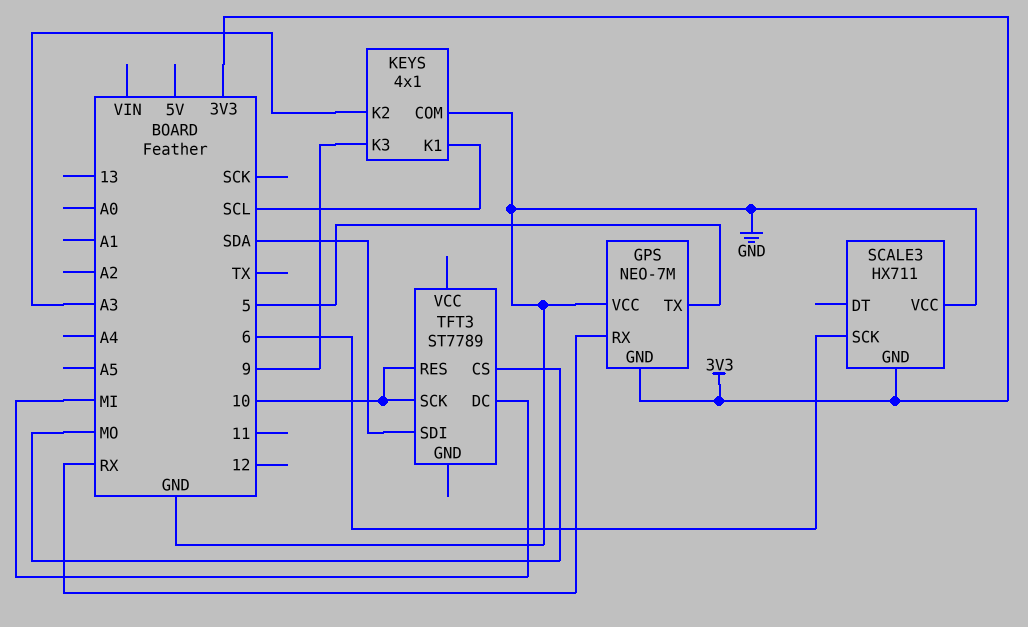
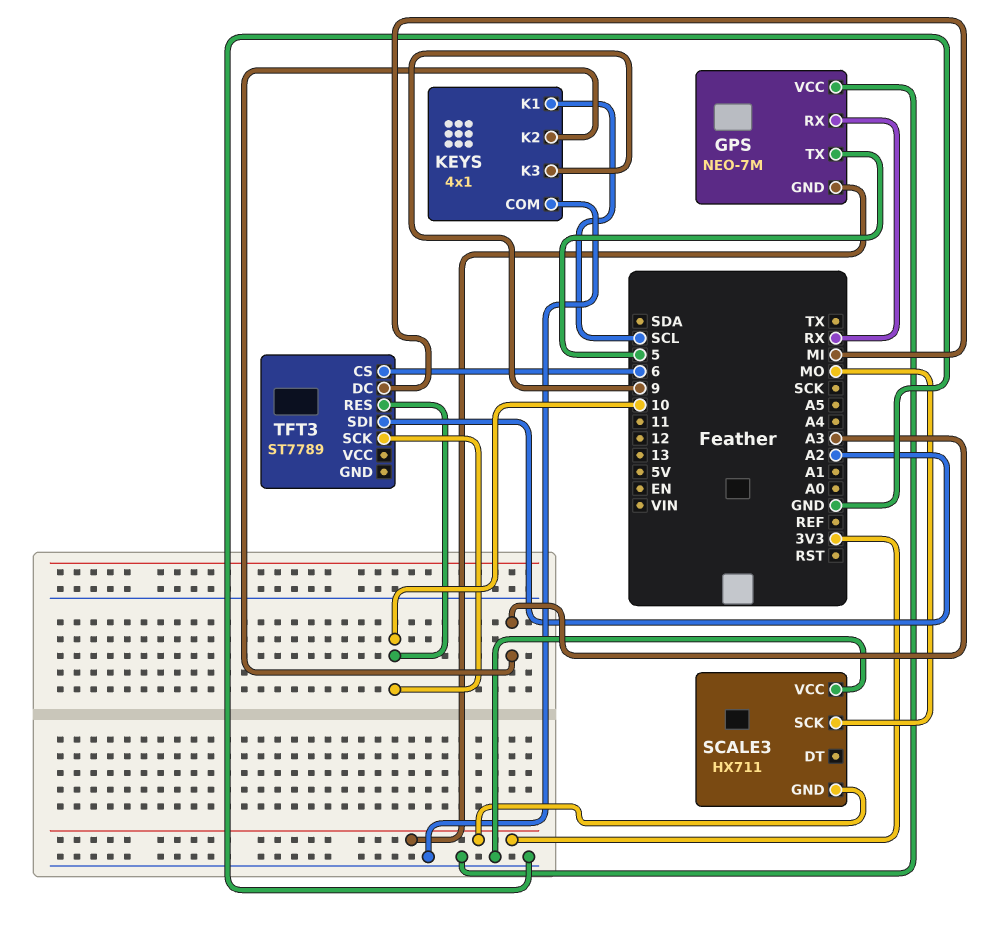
SCALE3 pin SCK: 6 -> MO
TFT3 pin CS: MO -> 6
TFT3 pin SDI: SDA -> A2

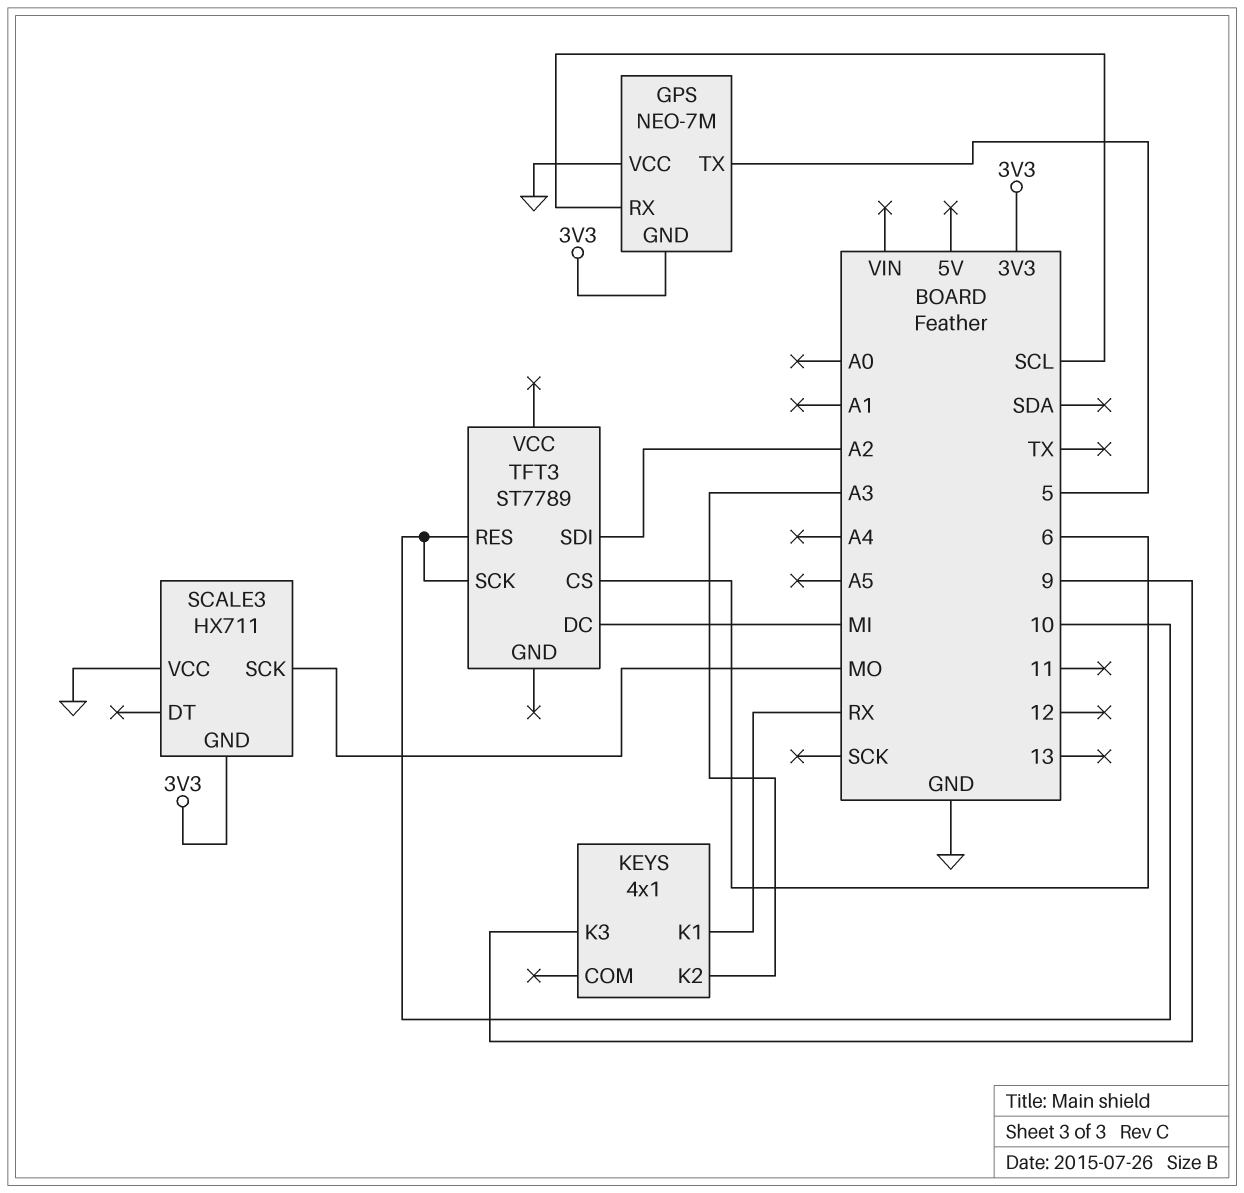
GPS pin RX: RX -> SCL
KEYS pin COM: GND -> none
KEYS pin K1: SCL -> RX

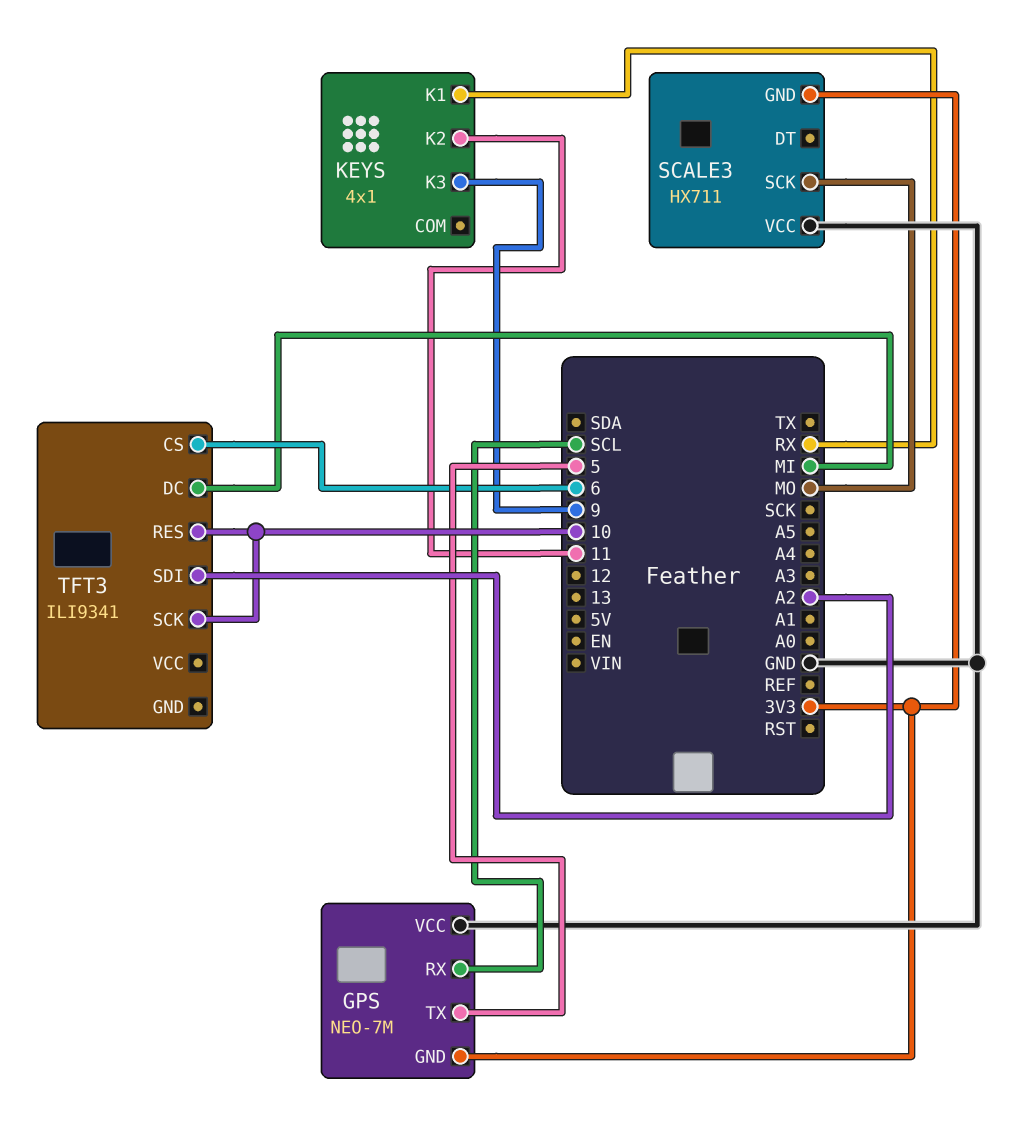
KEYS pin K2: A3 -> 11
TFT3: ST7789 -> ILI9341

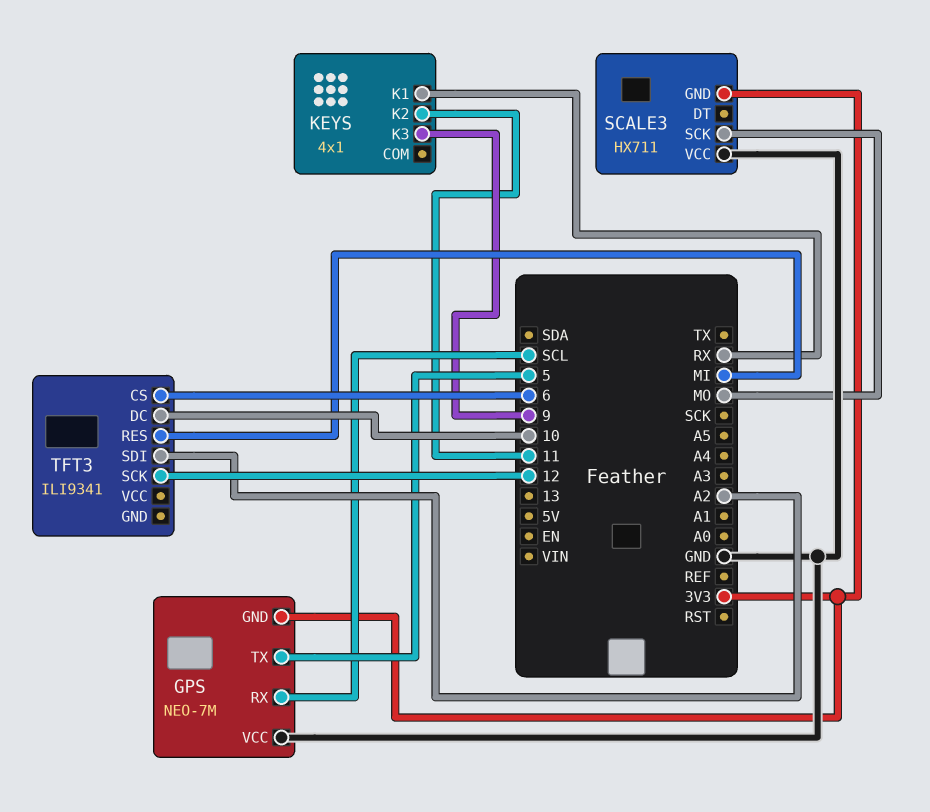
TFT3 pin DC: MI -> 10
TFT3 pin RES: 10 -> MI
TFT3 pin SCK: 10 -> 12

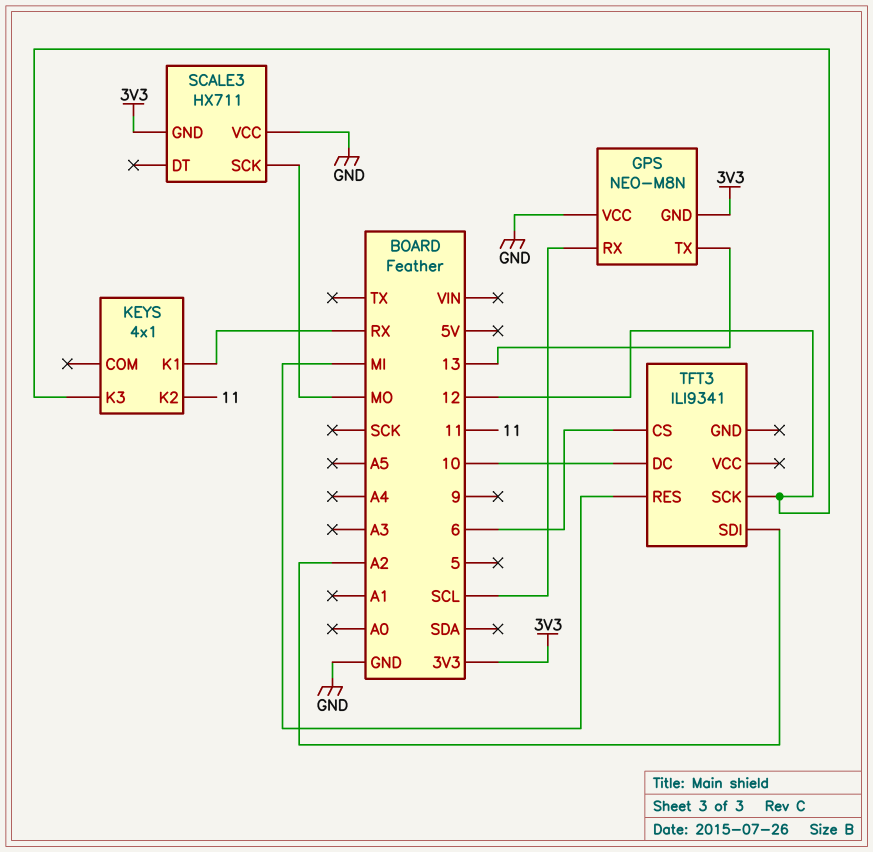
GPS: NEO-7M -> NEO-M8N
GPS pin TX: 5 -> 13
KEYS pin K3: 9 -> 12

